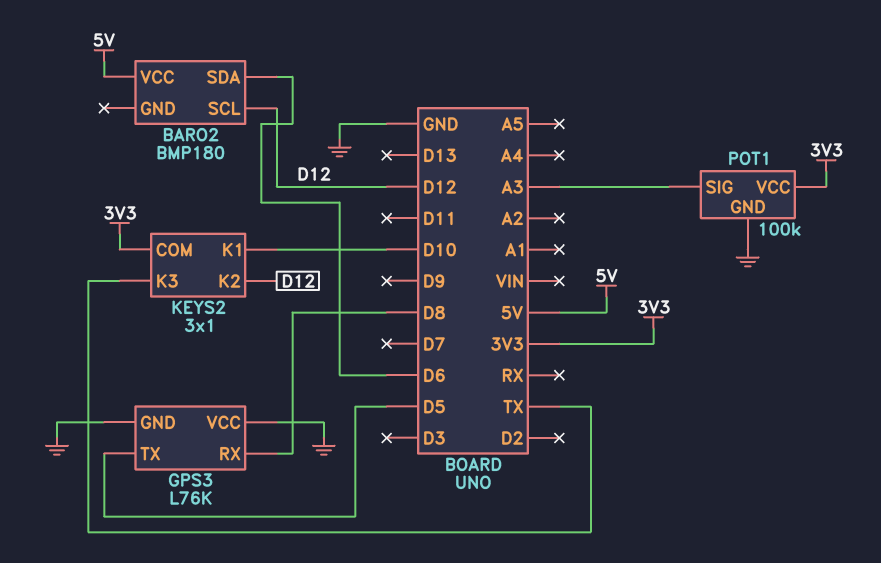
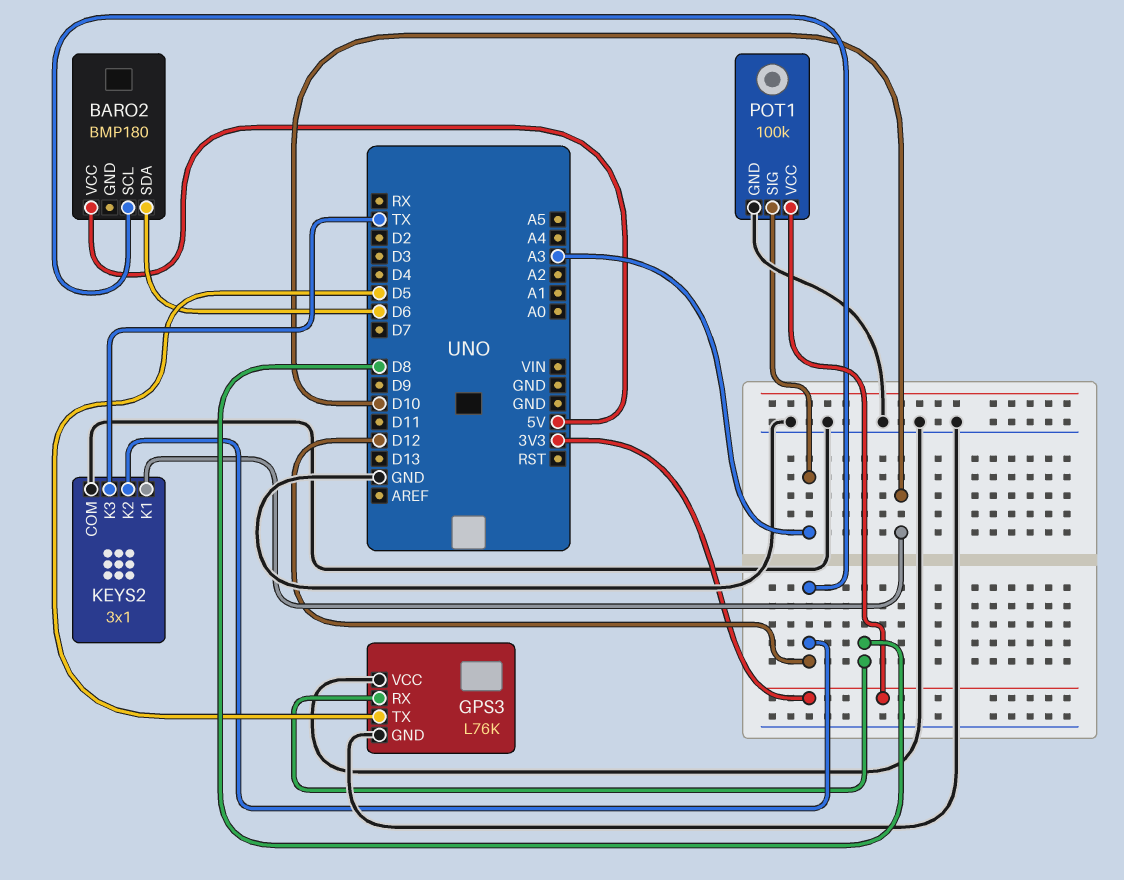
KEYS2 pin COM: 3V3 -> GND

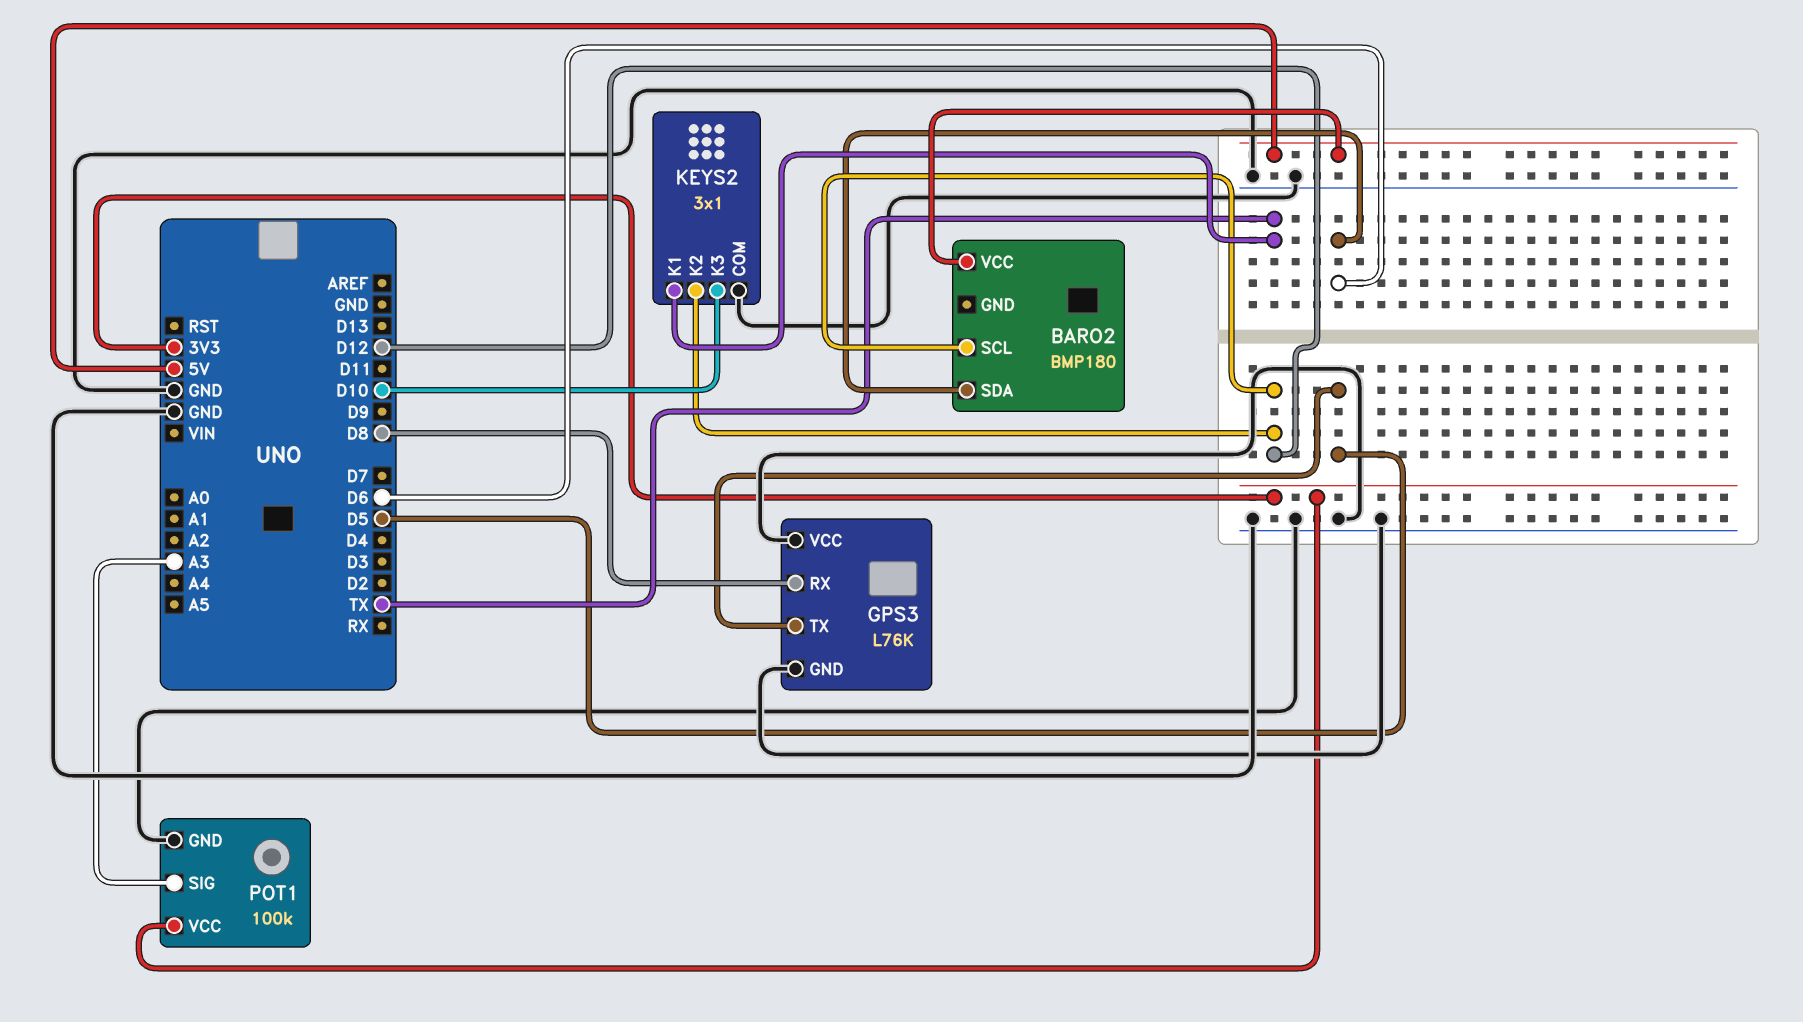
KEYS2 pin K1: D10 -> TX
KEYS2 pin K3: TX -> D10

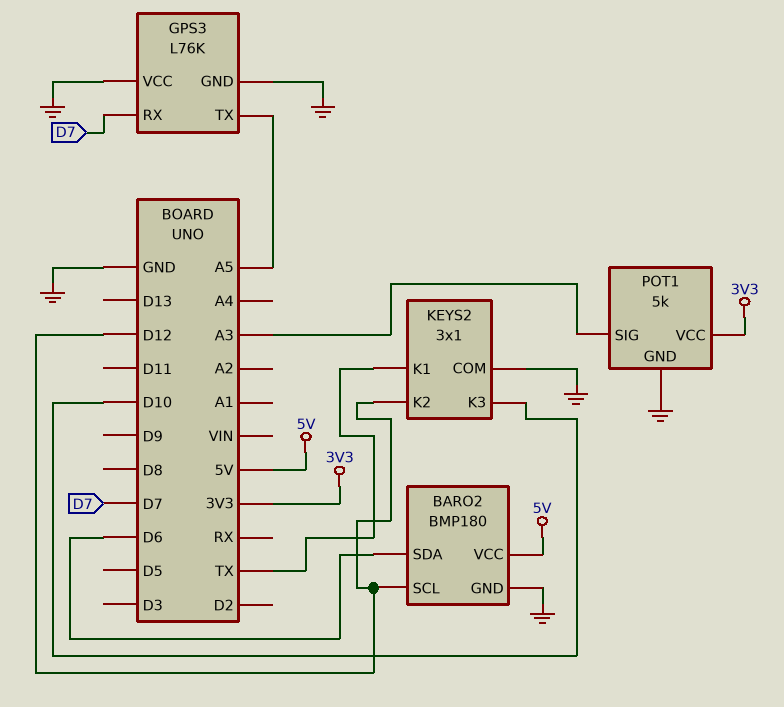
BARO2 pin GND: none -> GND
GPS3 pin RX: D8 -> D7
GPS3 pin TX: D5 -> A5
POT1: 100k -> 5k

